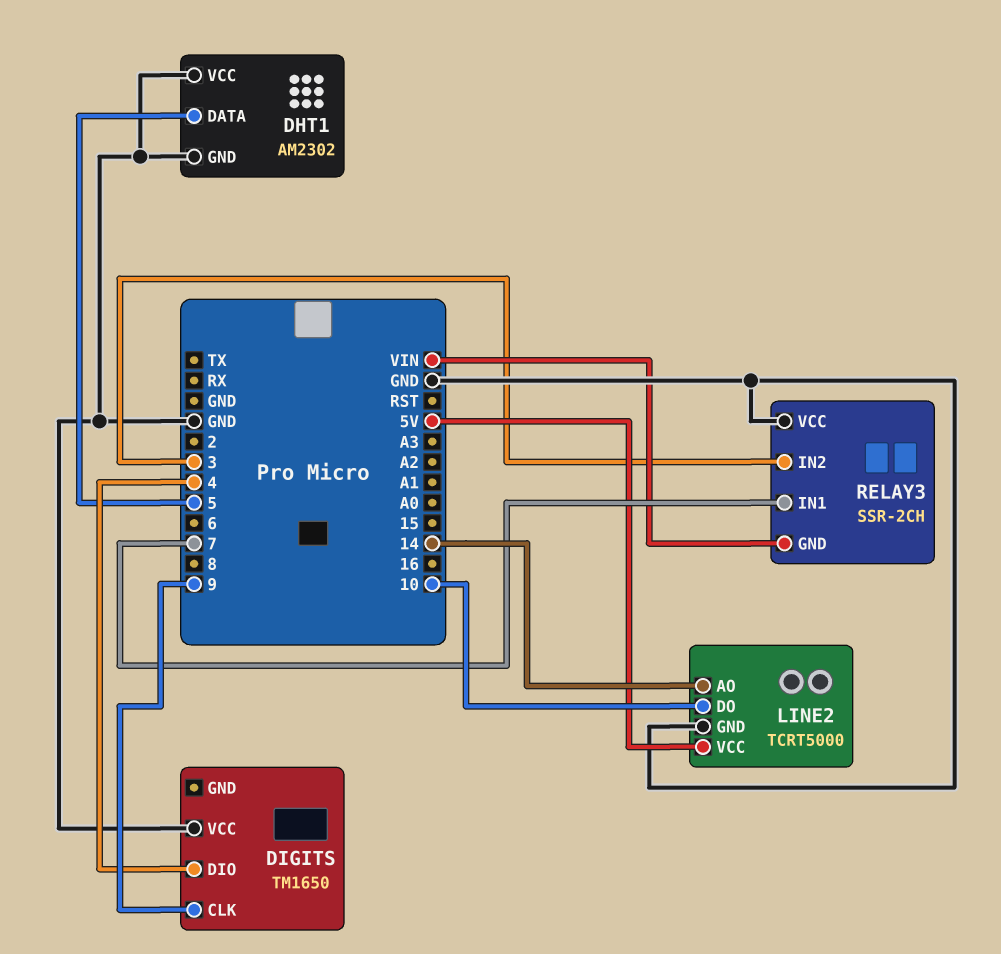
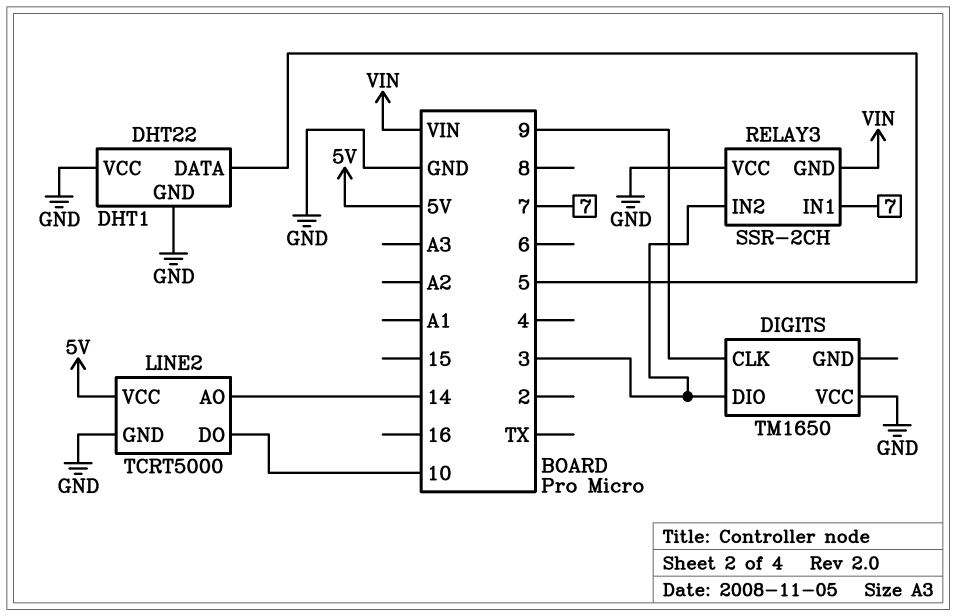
DHT1: AM2302 -> DHT22
DIGITS pin DIO: 4 -> 3

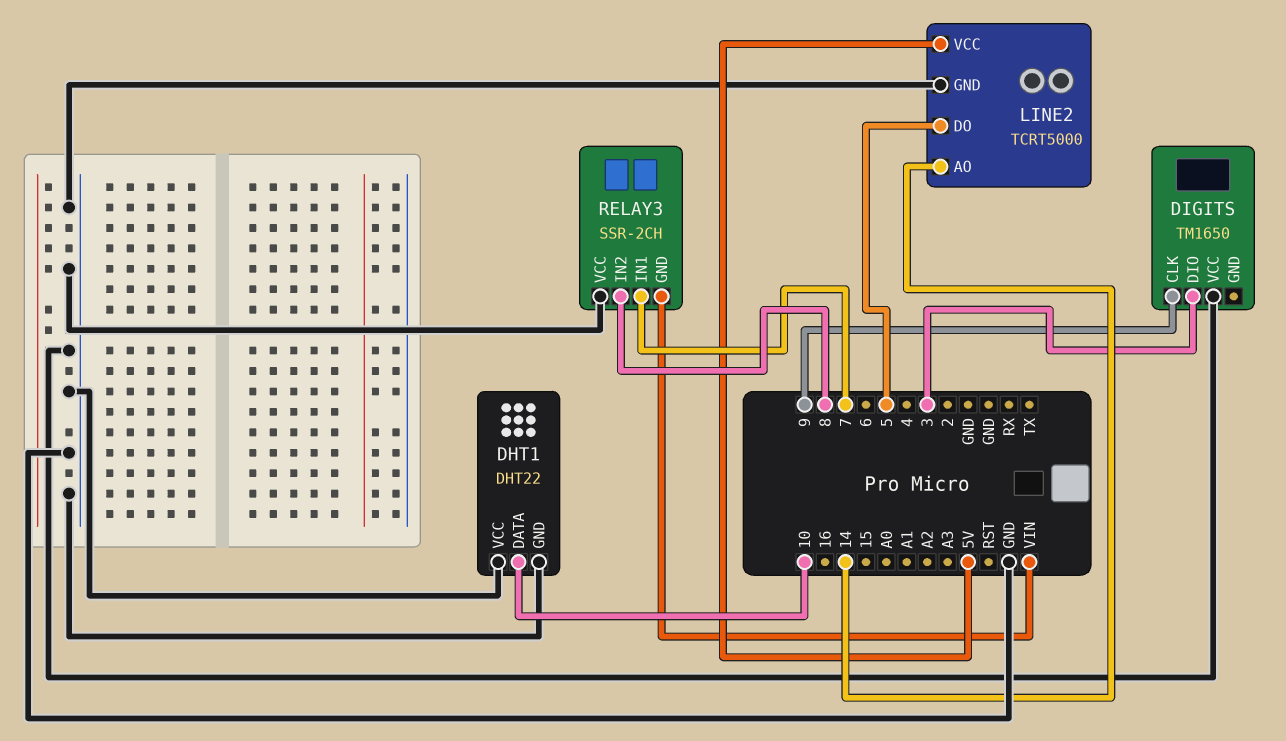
DHT1 pin DATA: 5 -> 10
LINE2 pin DO: 10 -> 5
RELAY3 pin IN2: 3 -> 8

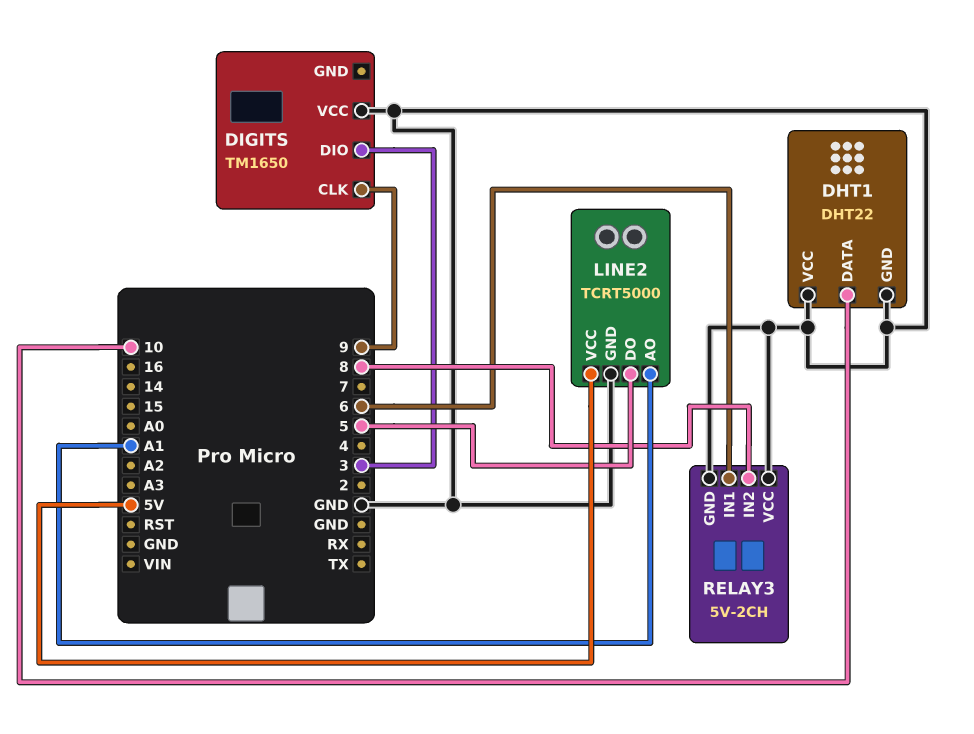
LINE2 pin AO: 14 -> A1
RELAY3: SSR-2CH -> 5V-2CH
RELAY3 pin GND: VIN -> GND
RELAY3 pin IN1: 7 -> 6

